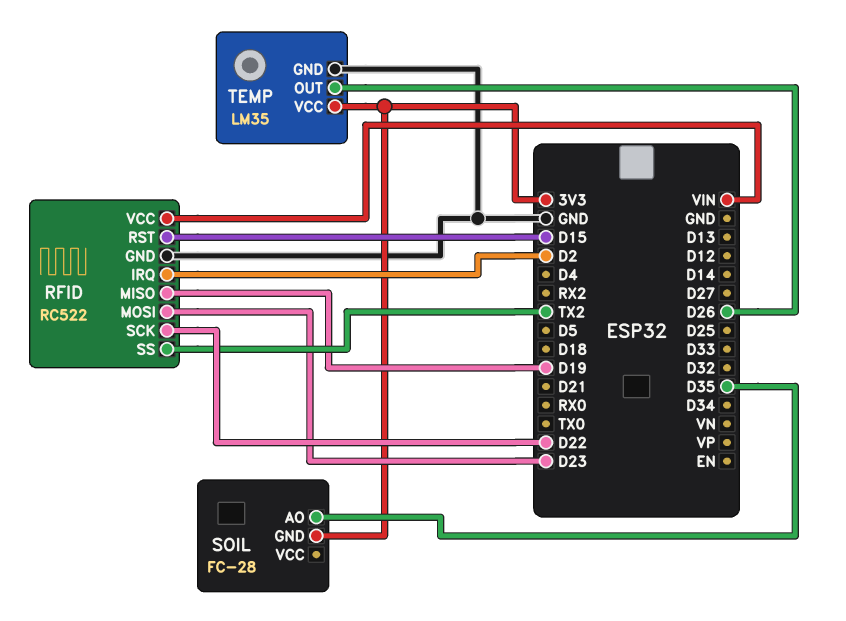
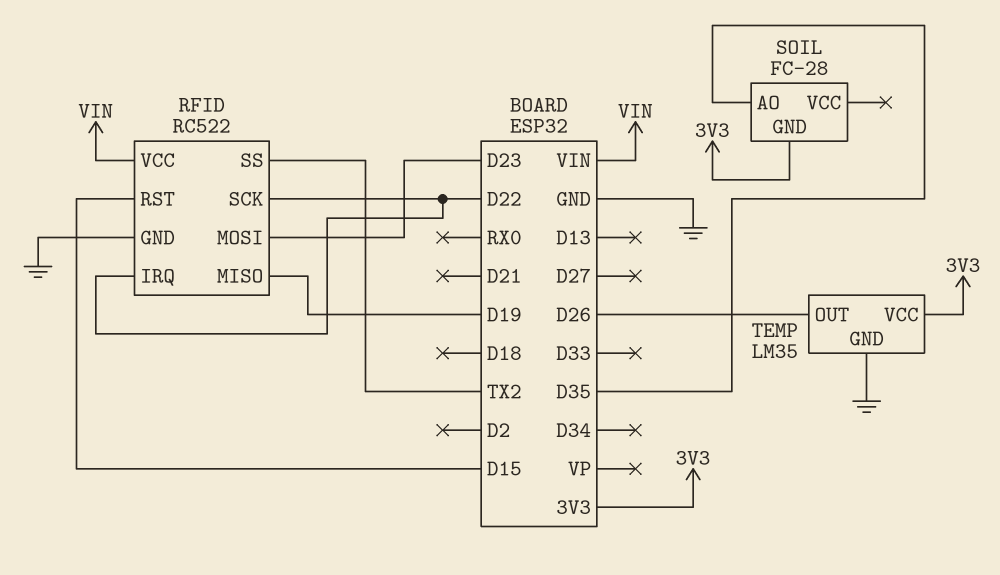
RFID pin IRQ: D2 -> D22

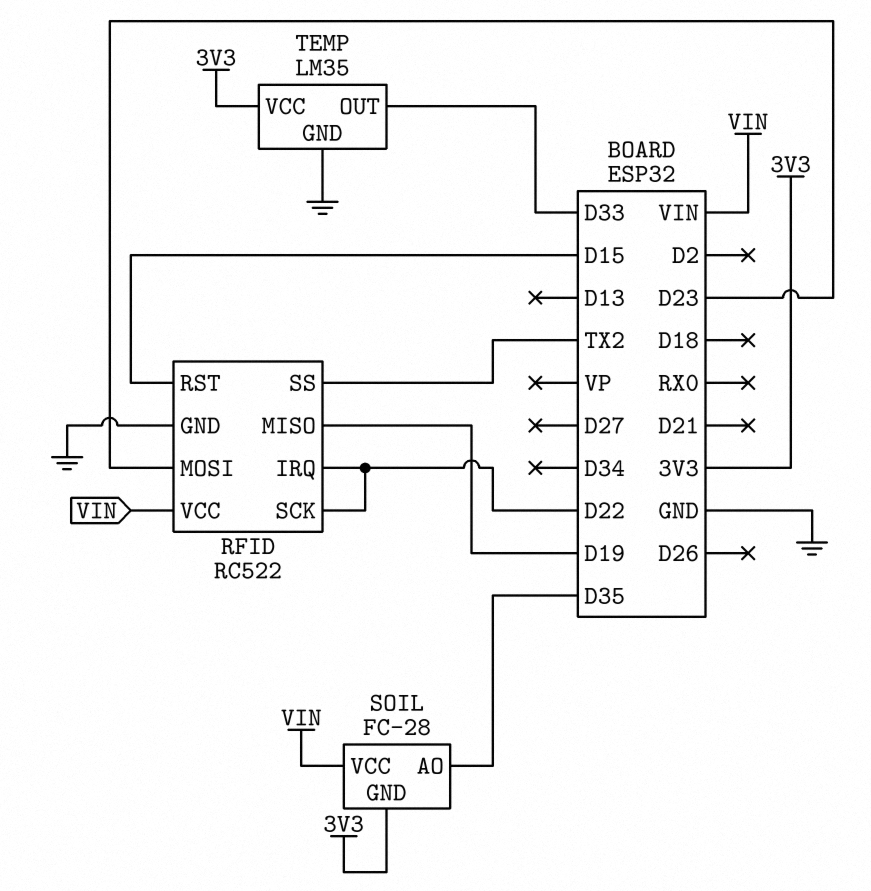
SOIL pin VCC: none -> VIN
TEMP pin OUT: D26 -> D33

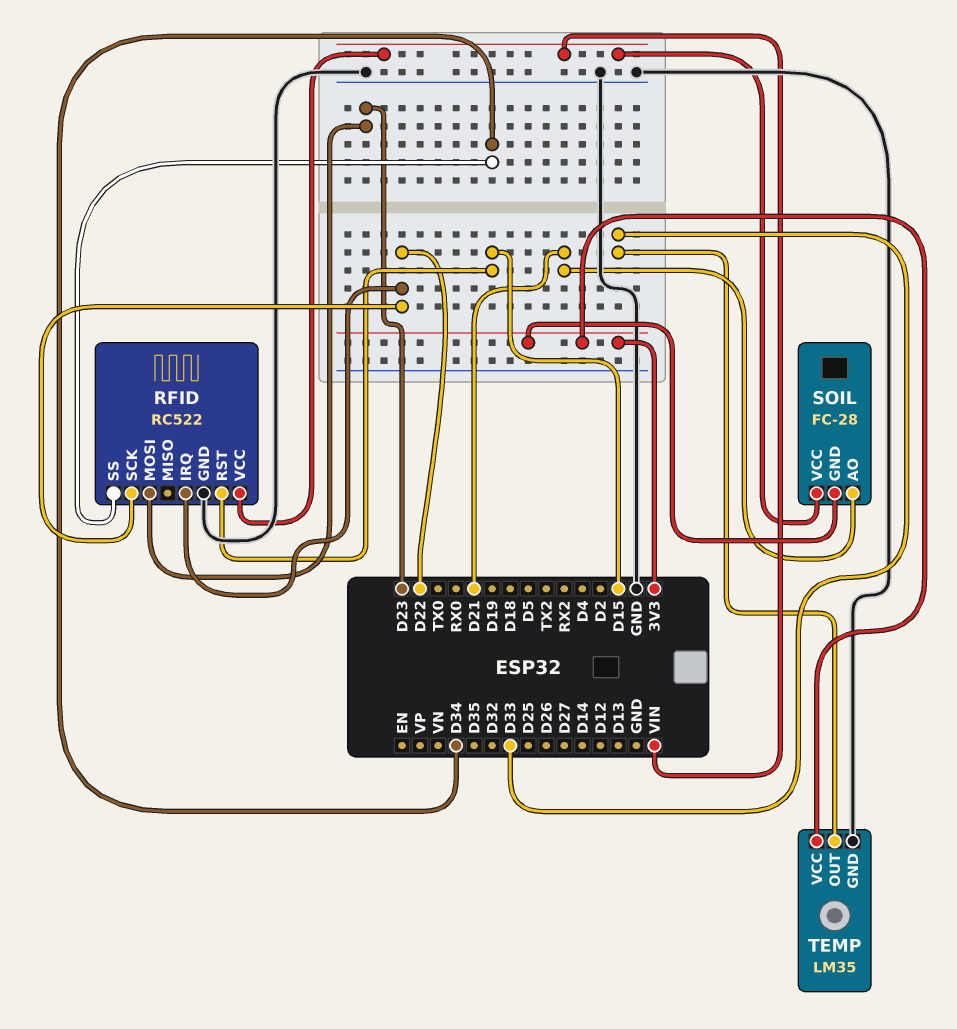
RFID pin MISO: D19 -> none
RFID pin SS: TX2 -> D34
SOIL pin AO: D35 -> D21

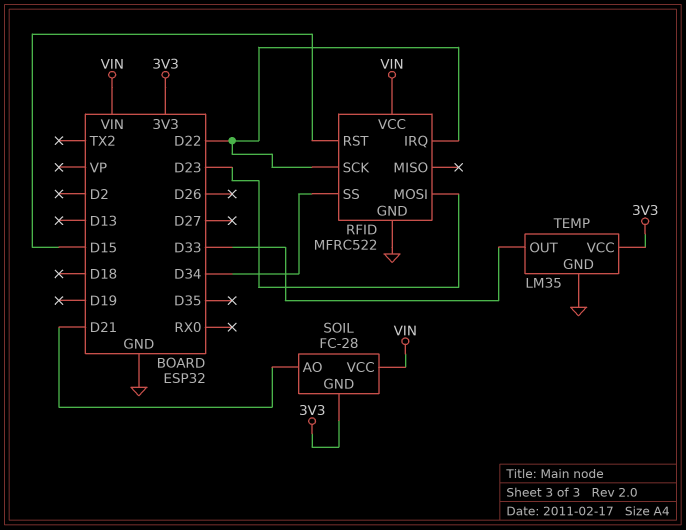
RFID: RC522 -> MFRC522

